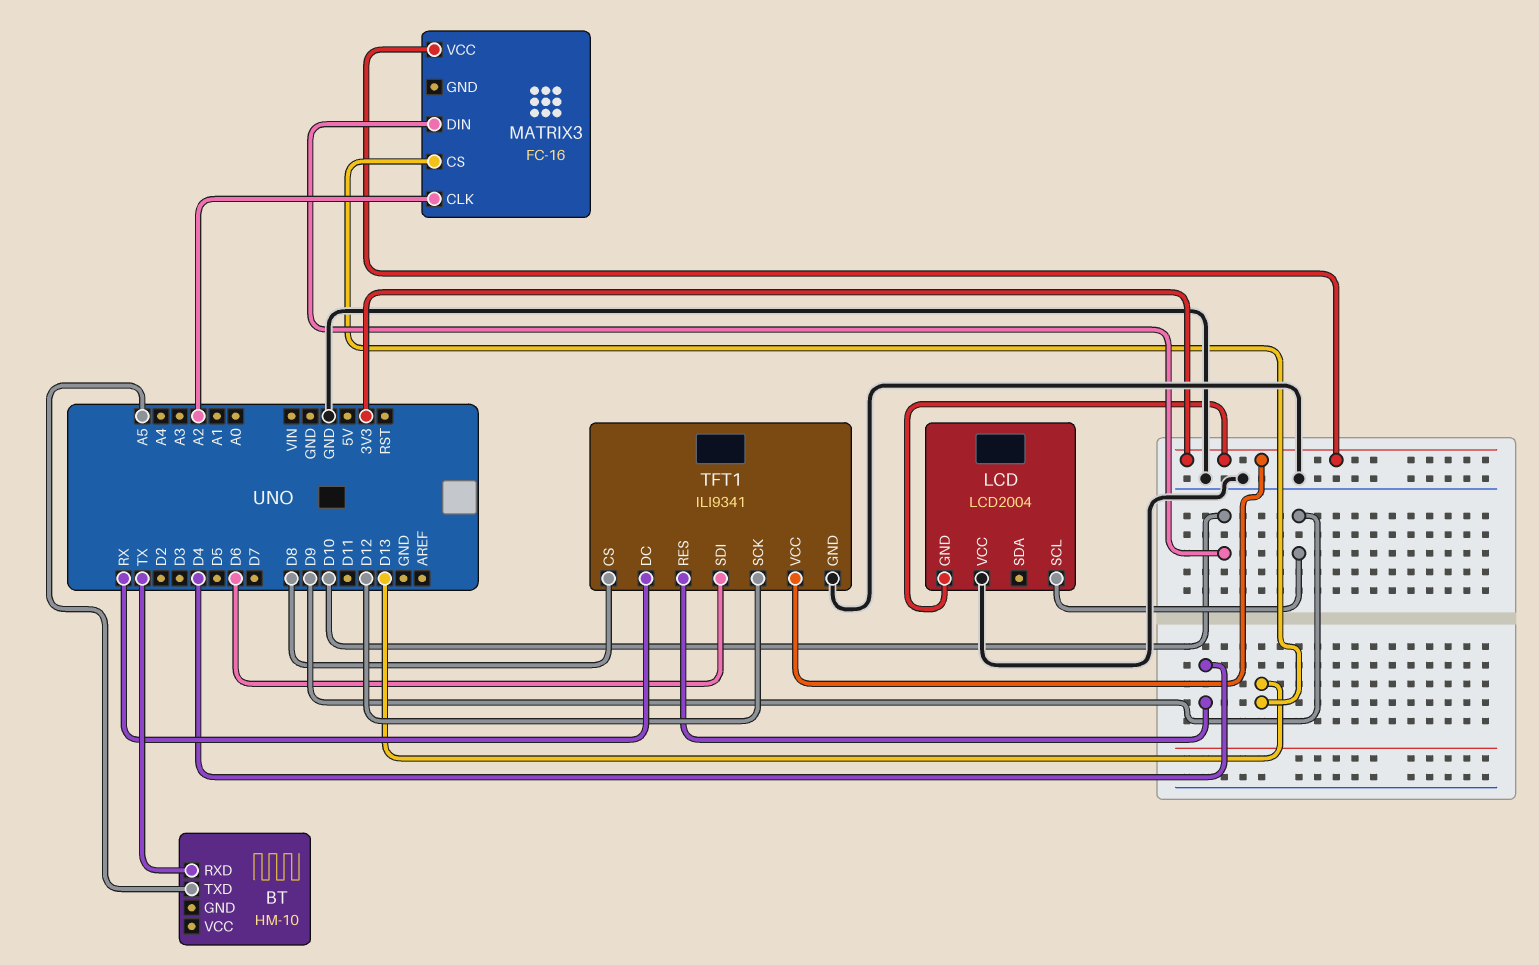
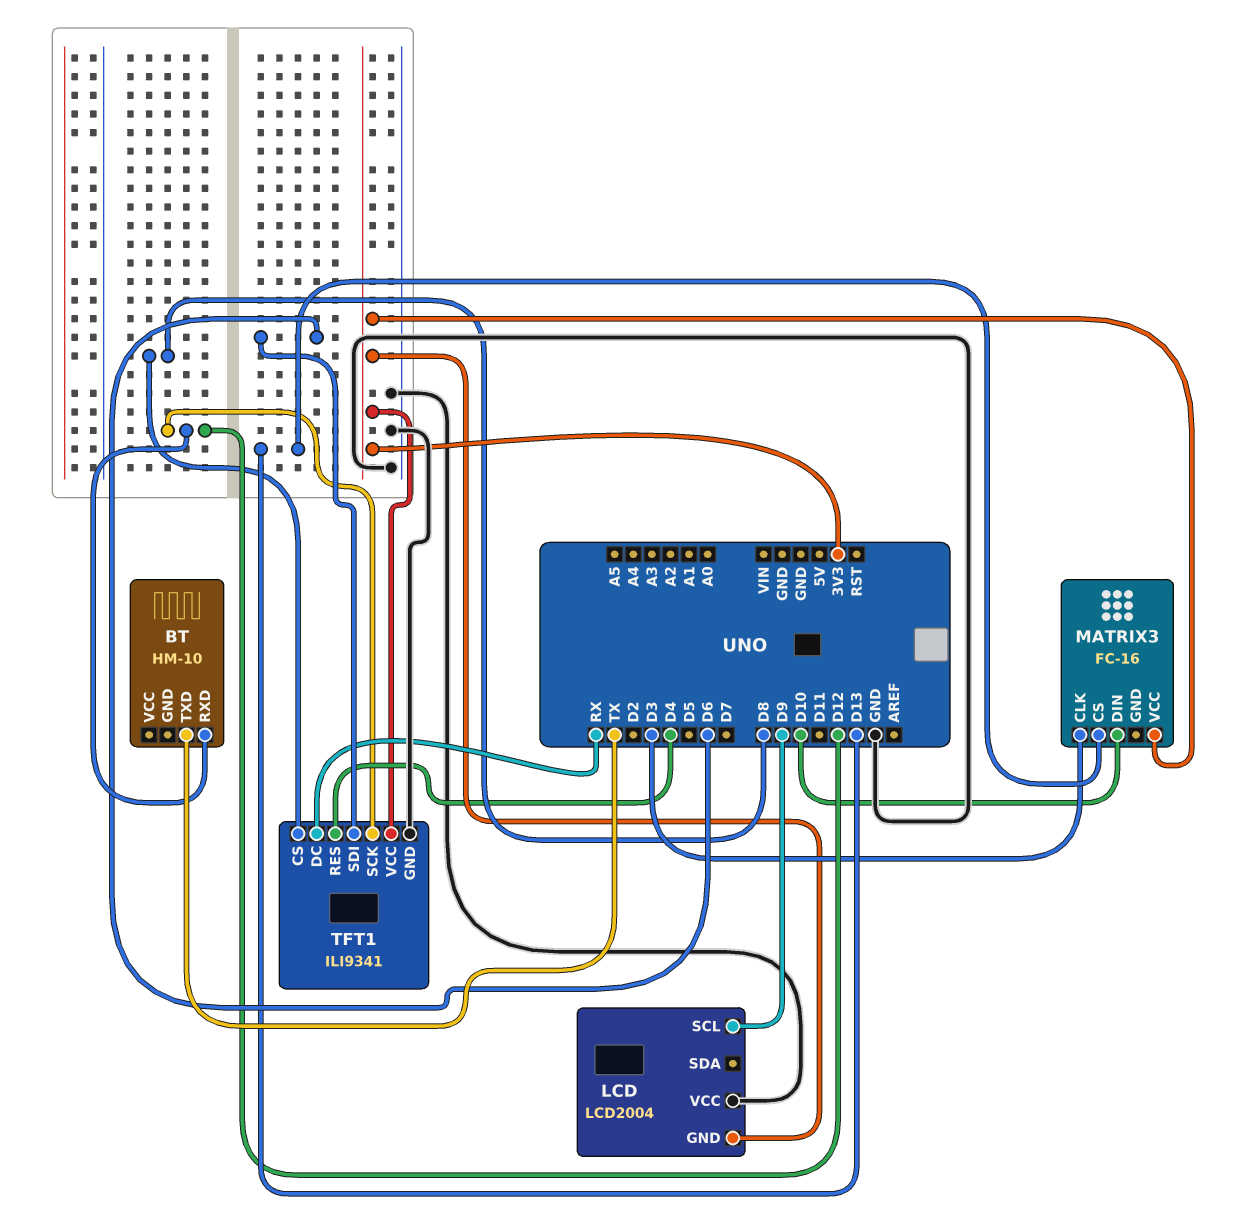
BT pin RXD: TX -> D12
BT pin TXD: A5 -> TX
MATRIX3 pin CLK: A2 -> D3

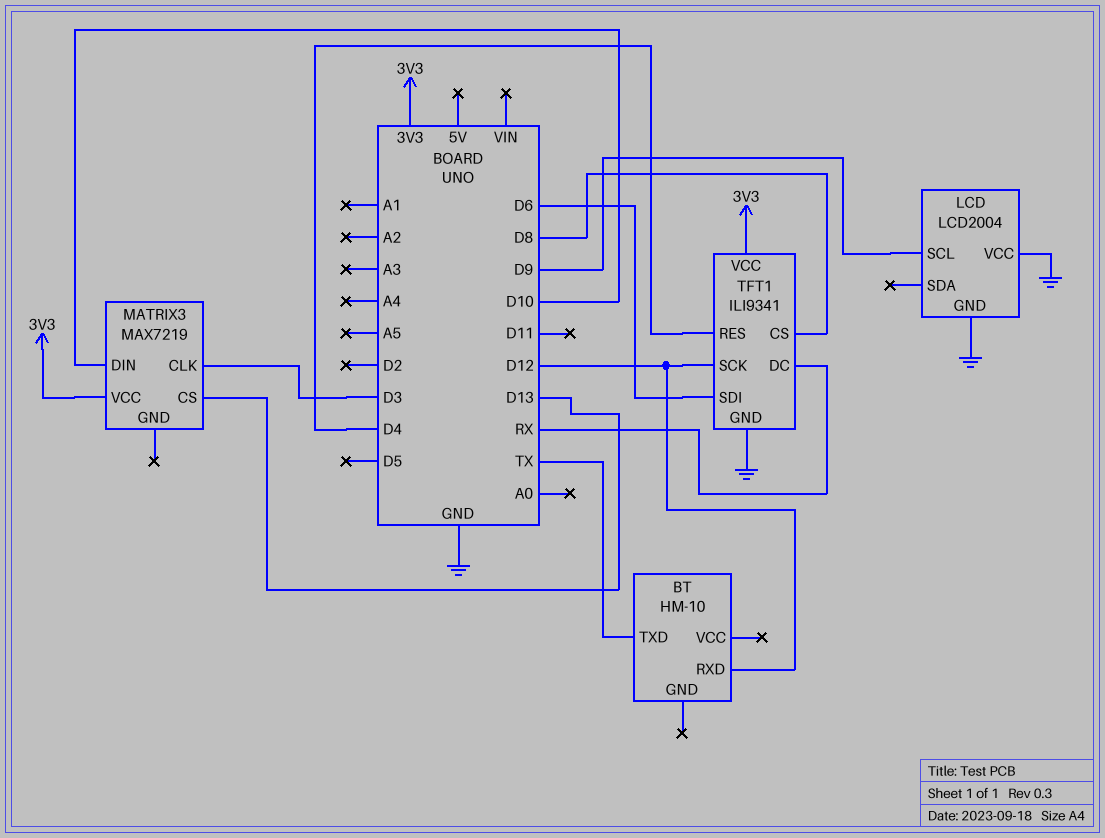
LCD pin GND: 3V3 -> GND
MATRIX3: FC-16 -> MAX7219

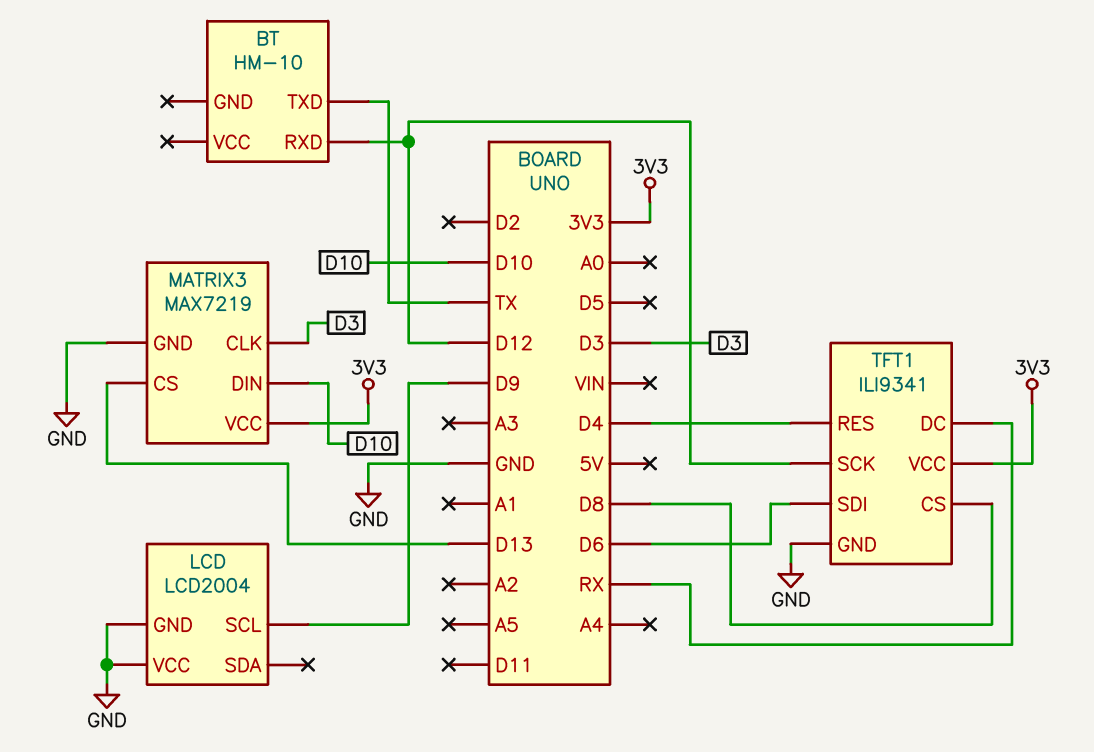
MATRIX3 pin GND: none -> GND

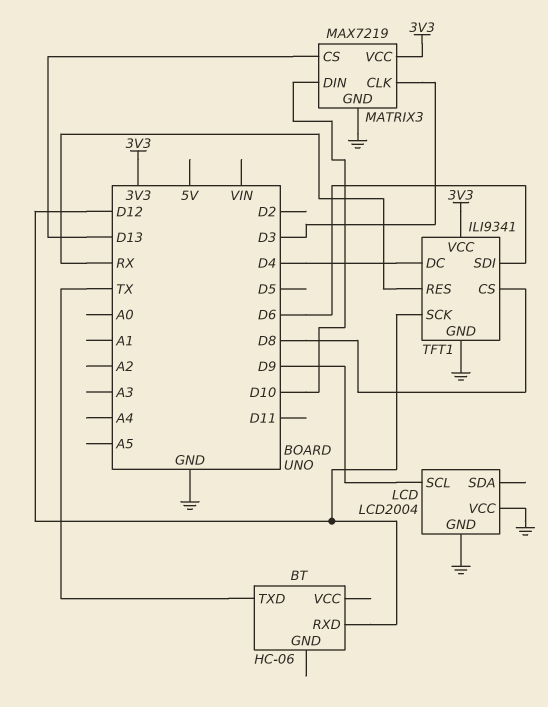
BT: HM-10 -> HC-06
TFT1 pin DC: RX -> D4
TFT1 pin RES: D4 -> RX

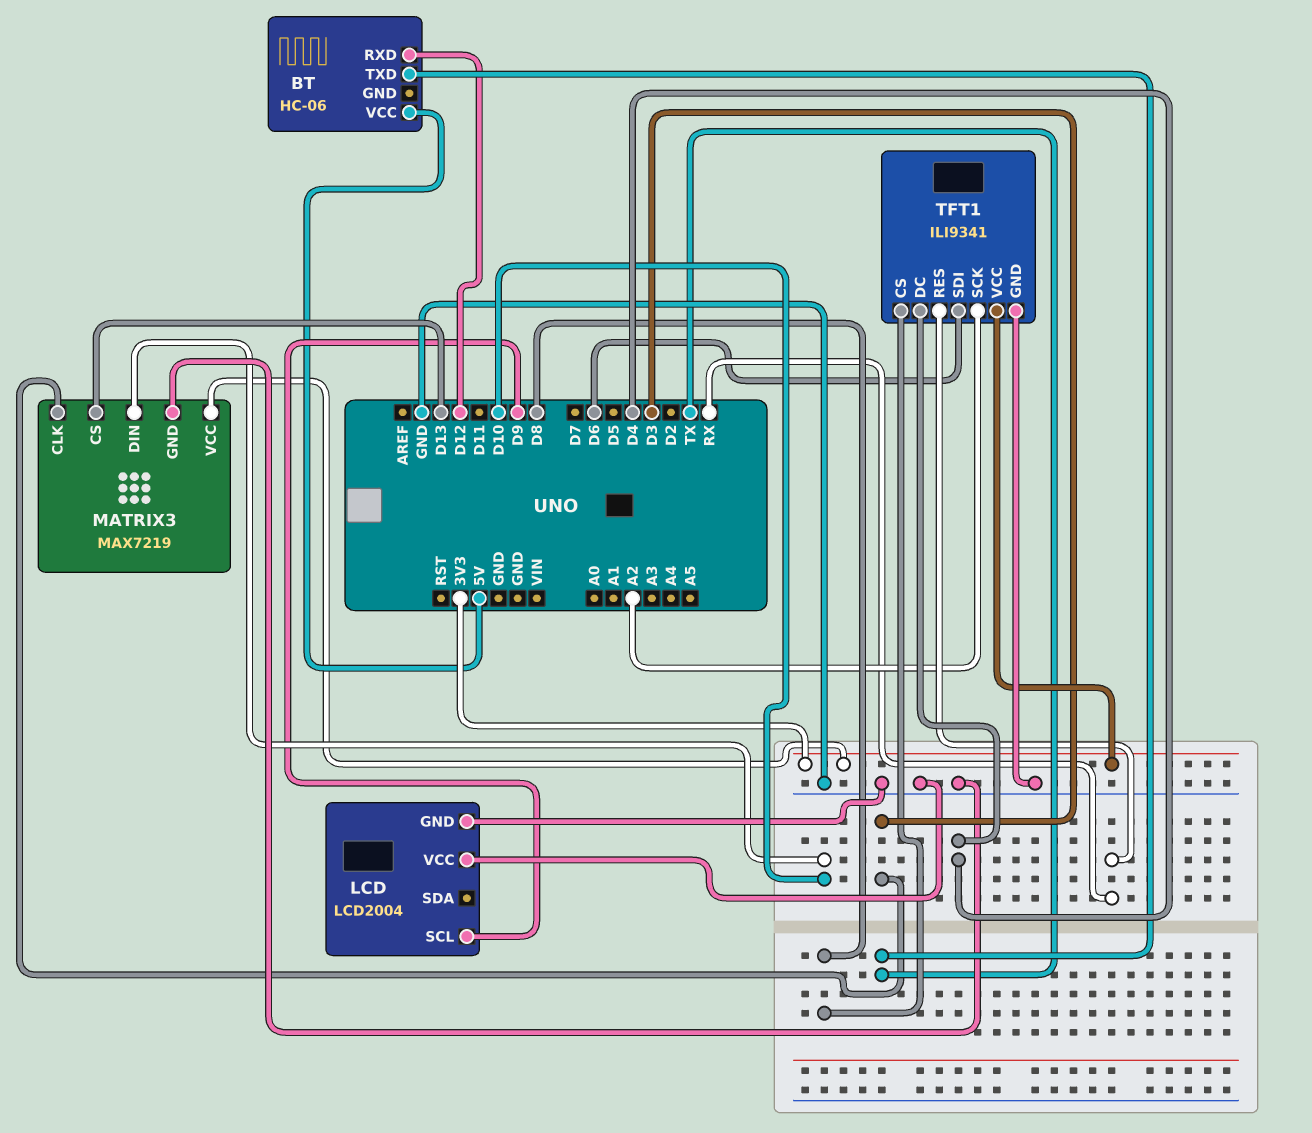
BT pin VCC: none -> 5V
TFT1 pin SCK: D12 -> A2

